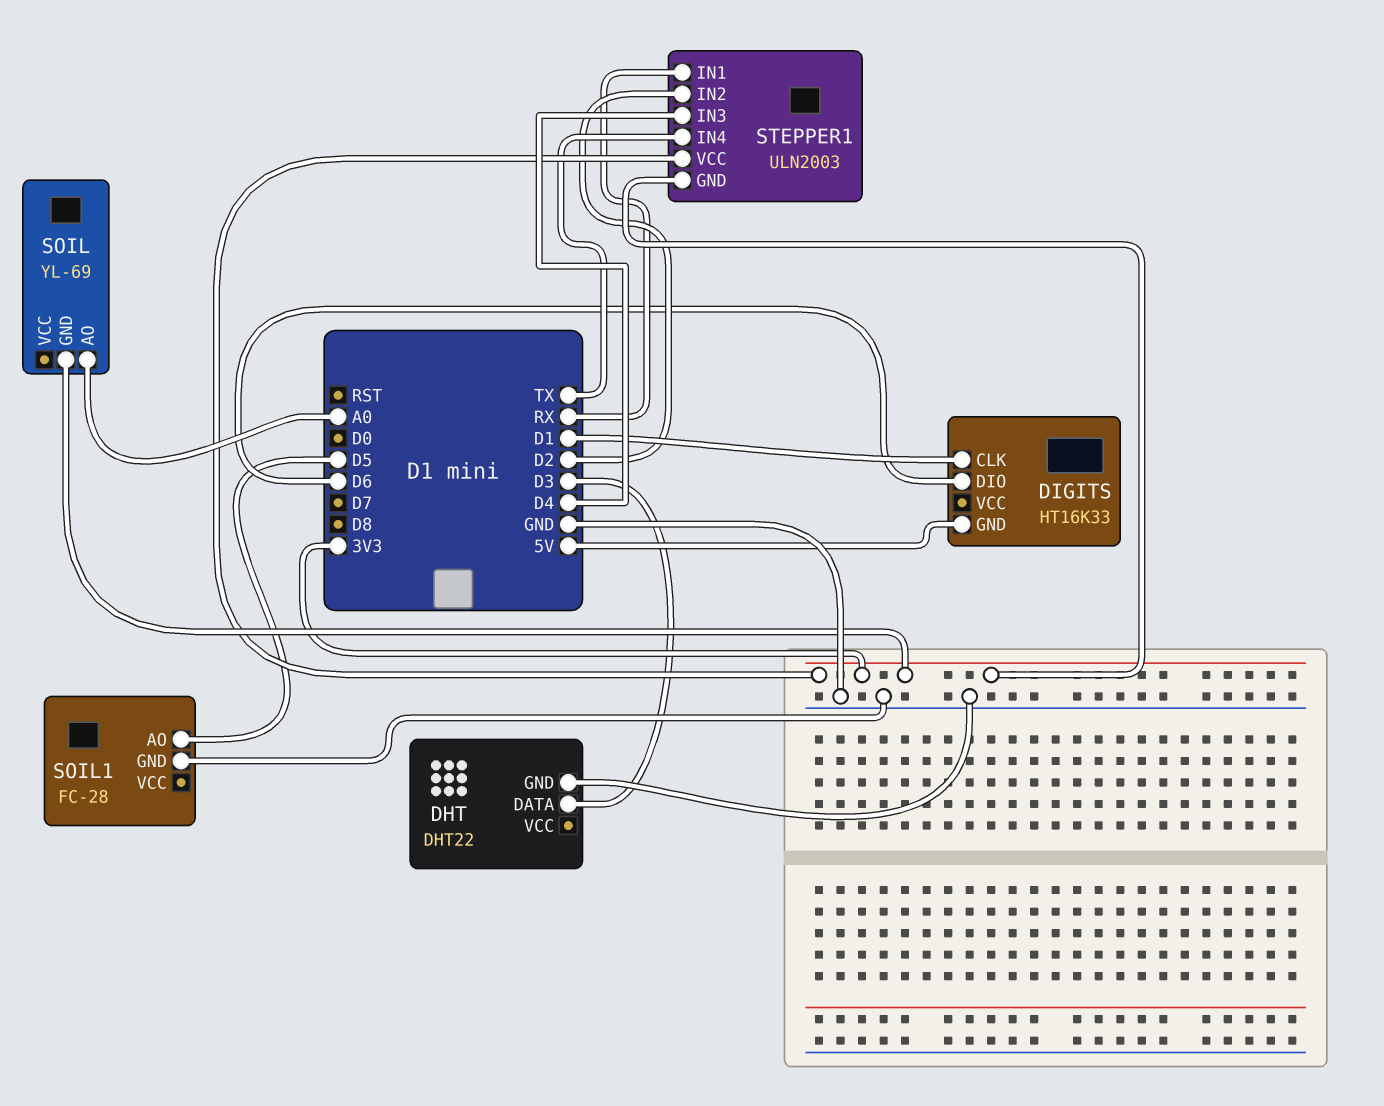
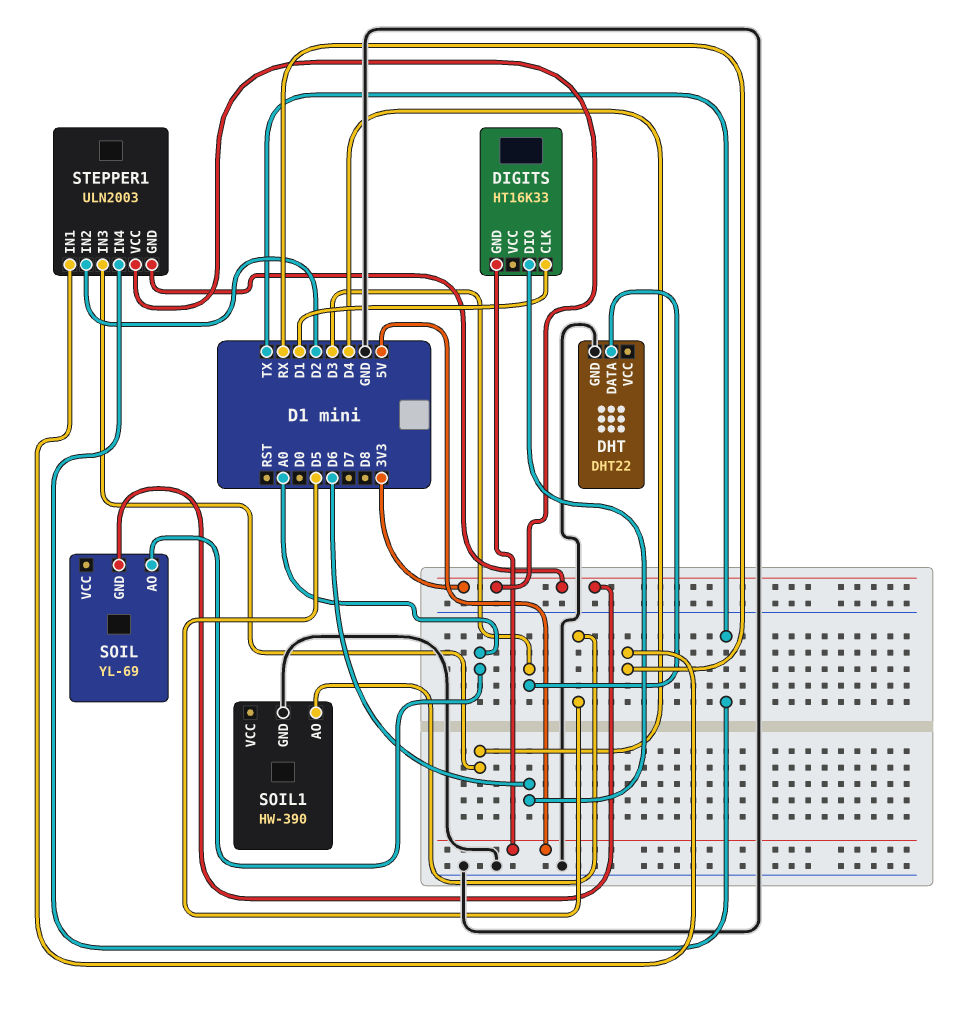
SOIL1: FC-28 -> HW-390

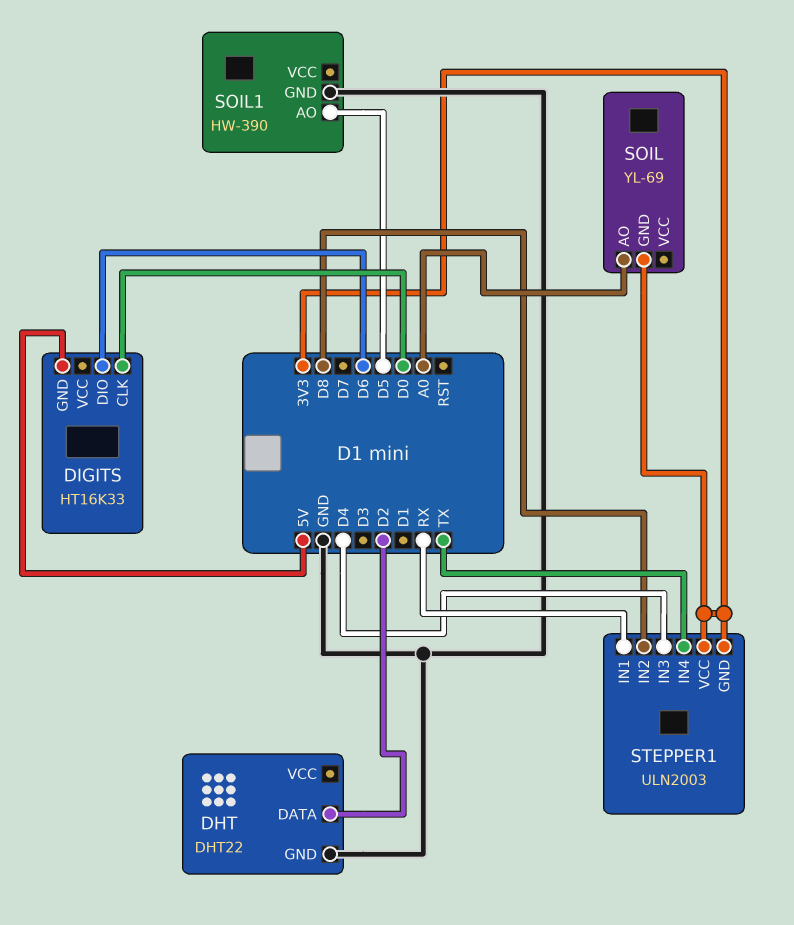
DHT pin DATA: D3 -> D2
DIGITS pin CLK: D1 -> D0
STEPPER1 pin IN2: D2 -> D8

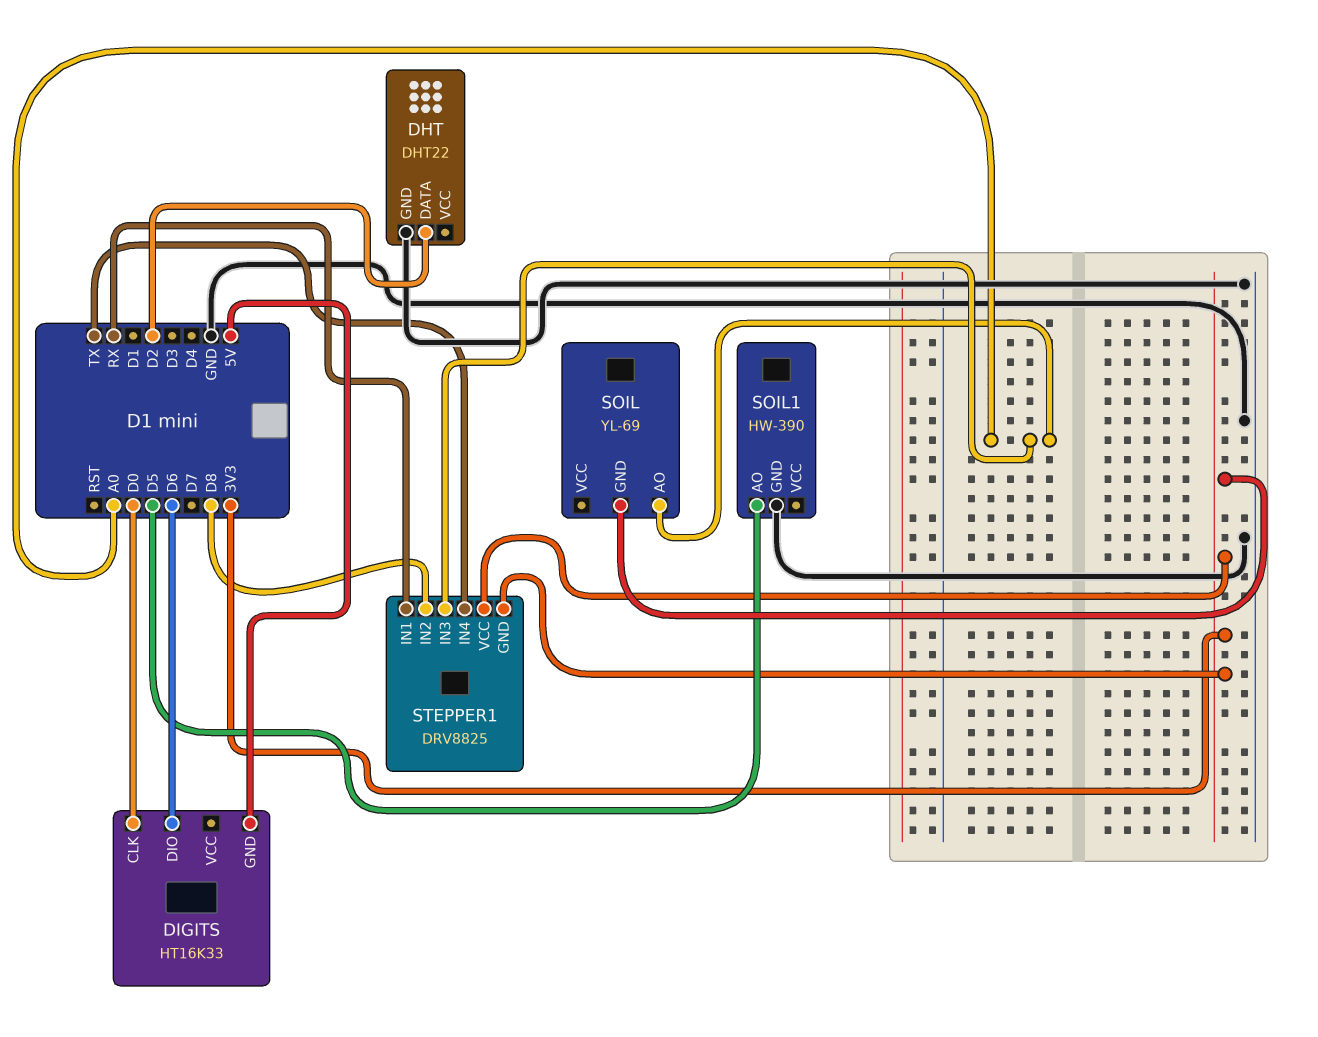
STEPPER1: ULN2003 -> DRV8825
STEPPER1 pin IN3: D4 -> A0

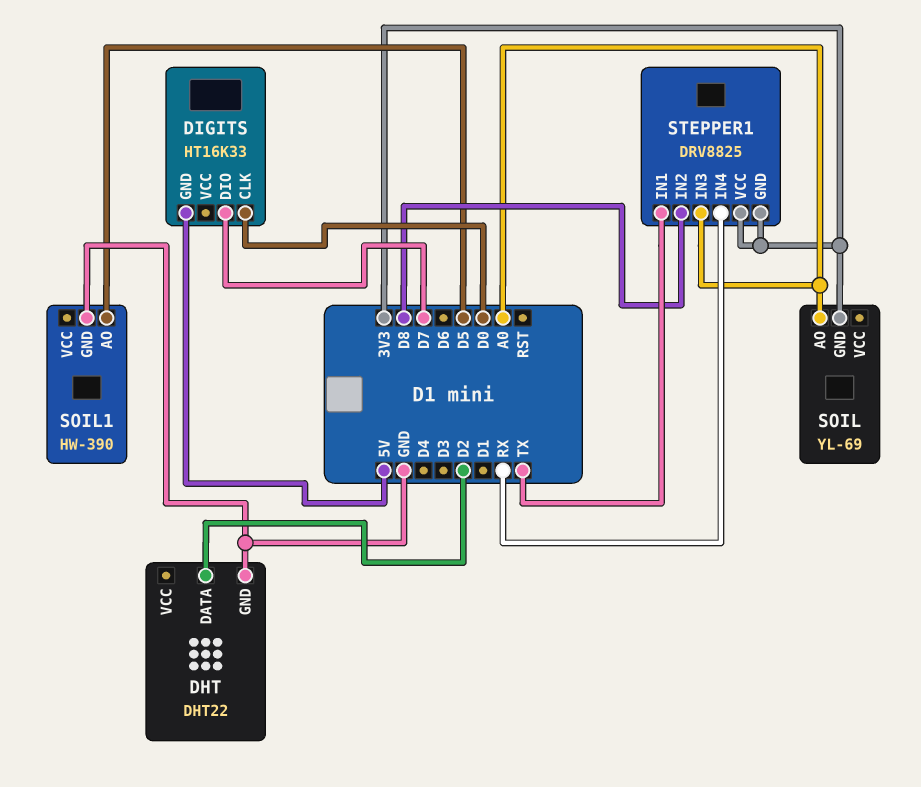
DIGITS pin DIO: D6 -> D7
STEPPER1 pin IN1: RX -> TX
STEPPER1 pin IN4: TX -> RX

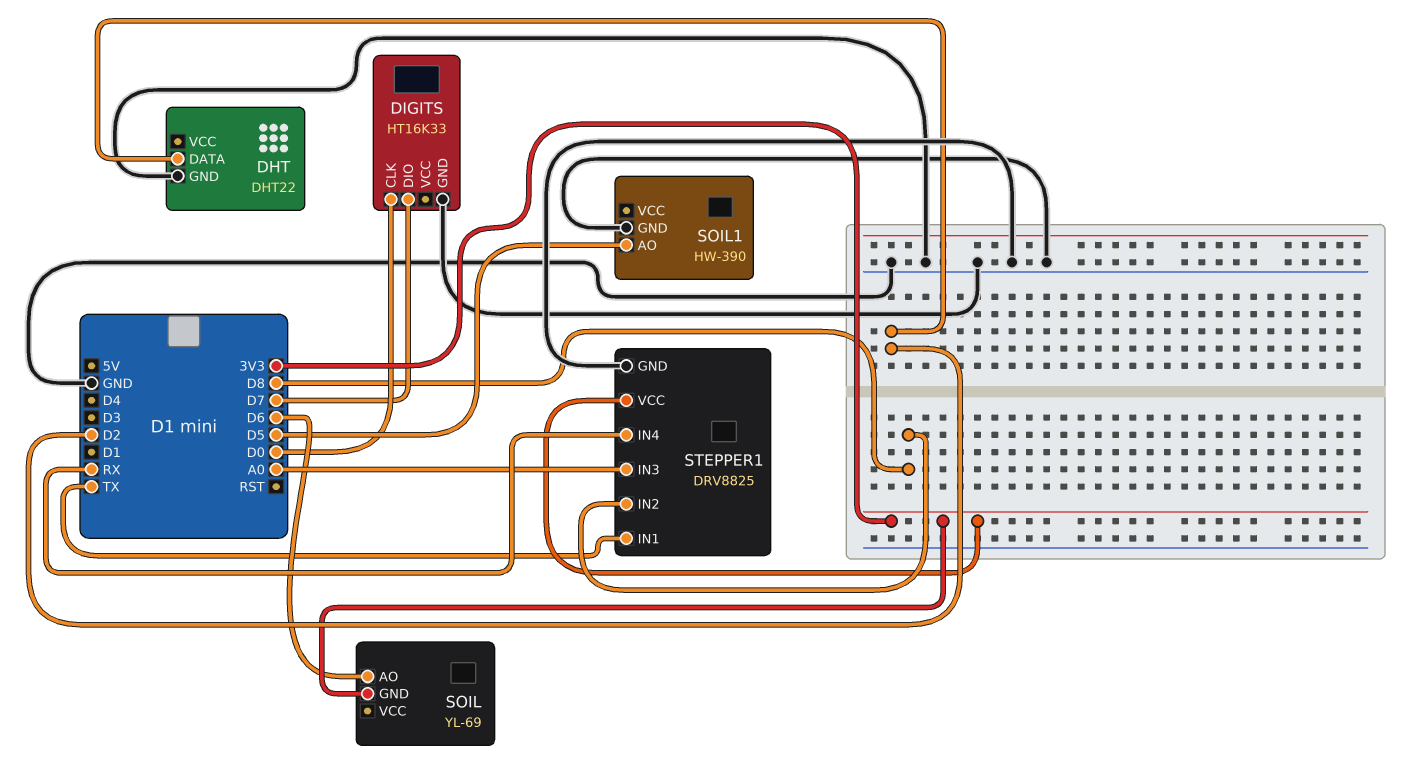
DIGITS pin GND: 5V -> GND
SOIL pin AO: A0 -> D6
STEPPER1 pin GND: 3V3 -> GND

